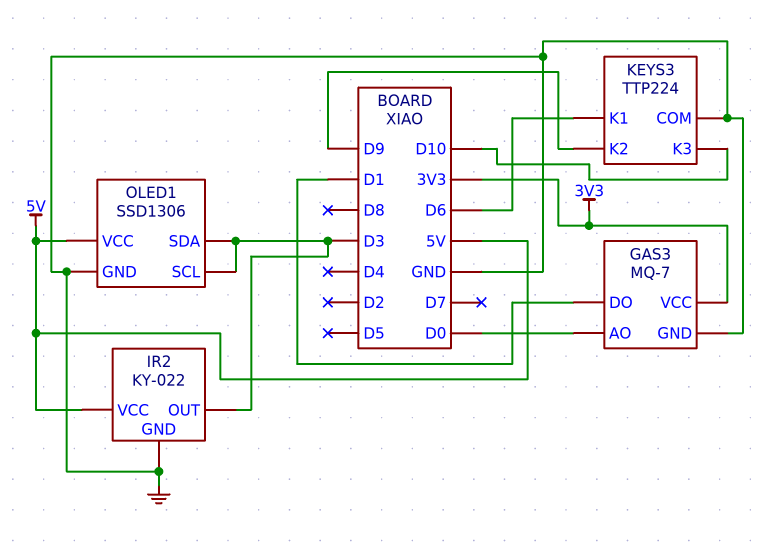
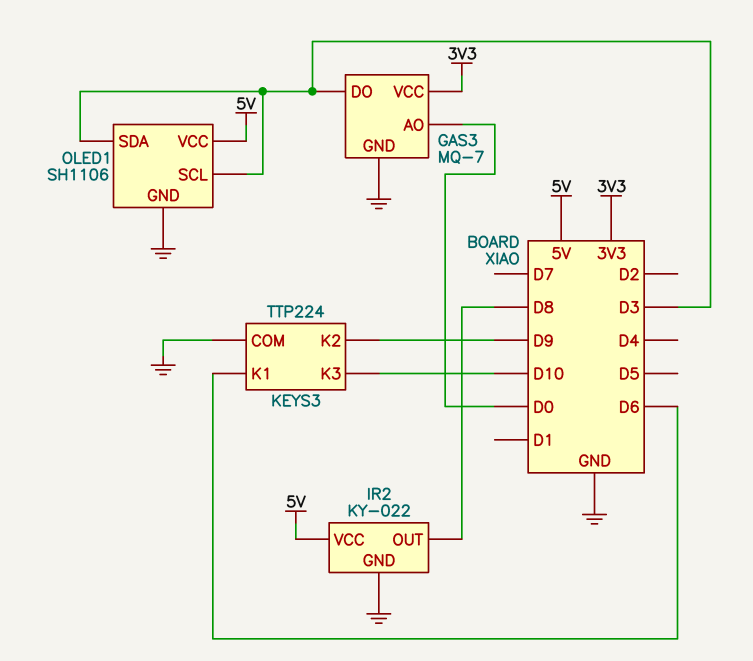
GAS3 pin DO: D1 -> D3
IR2 pin OUT: D3 -> D8
OLED1: SSD1306 -> SH1106

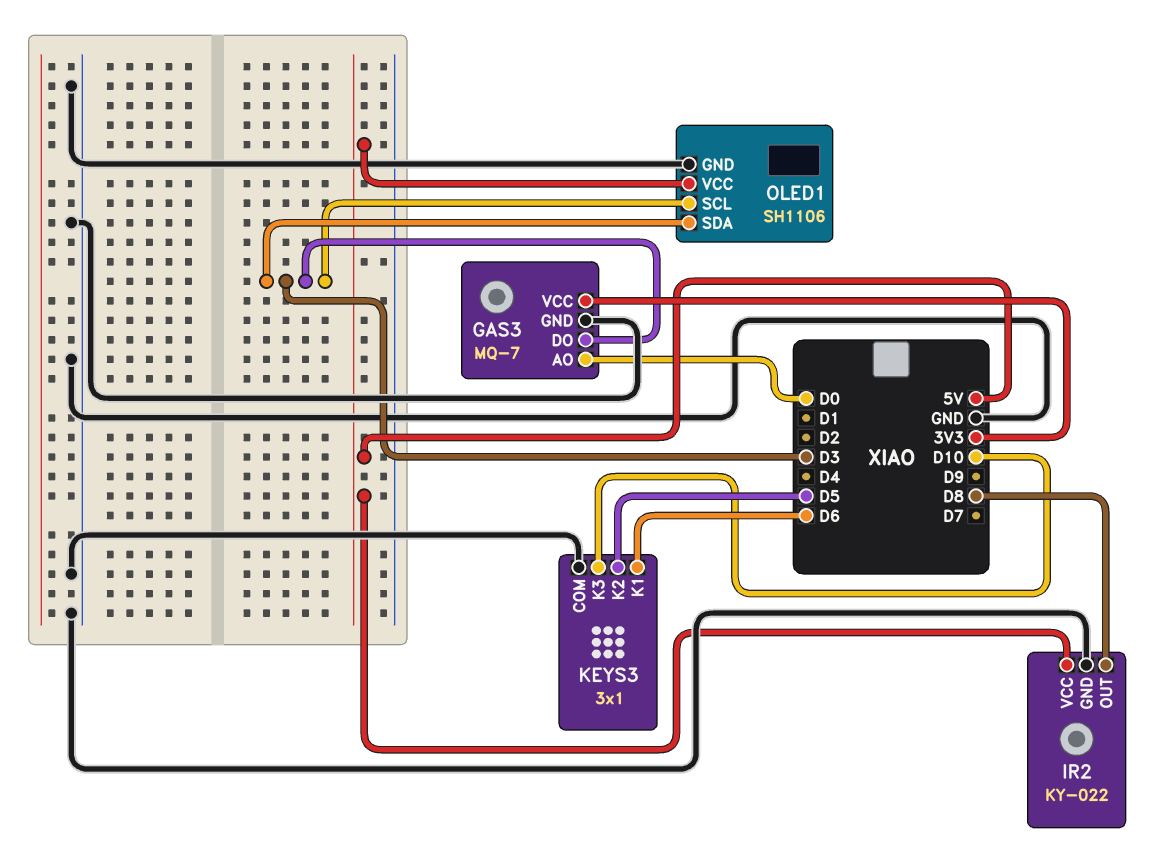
KEYS3: TTP224 -> 3x1
KEYS3 pin K2: D9 -> D5

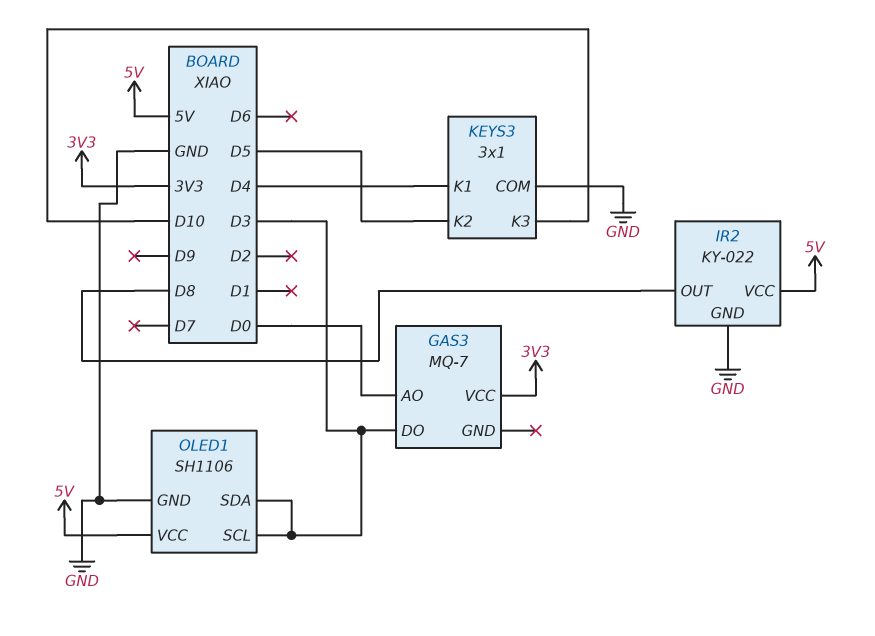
GAS3 pin GND: GND -> none
KEYS3 pin K1: D6 -> D4

